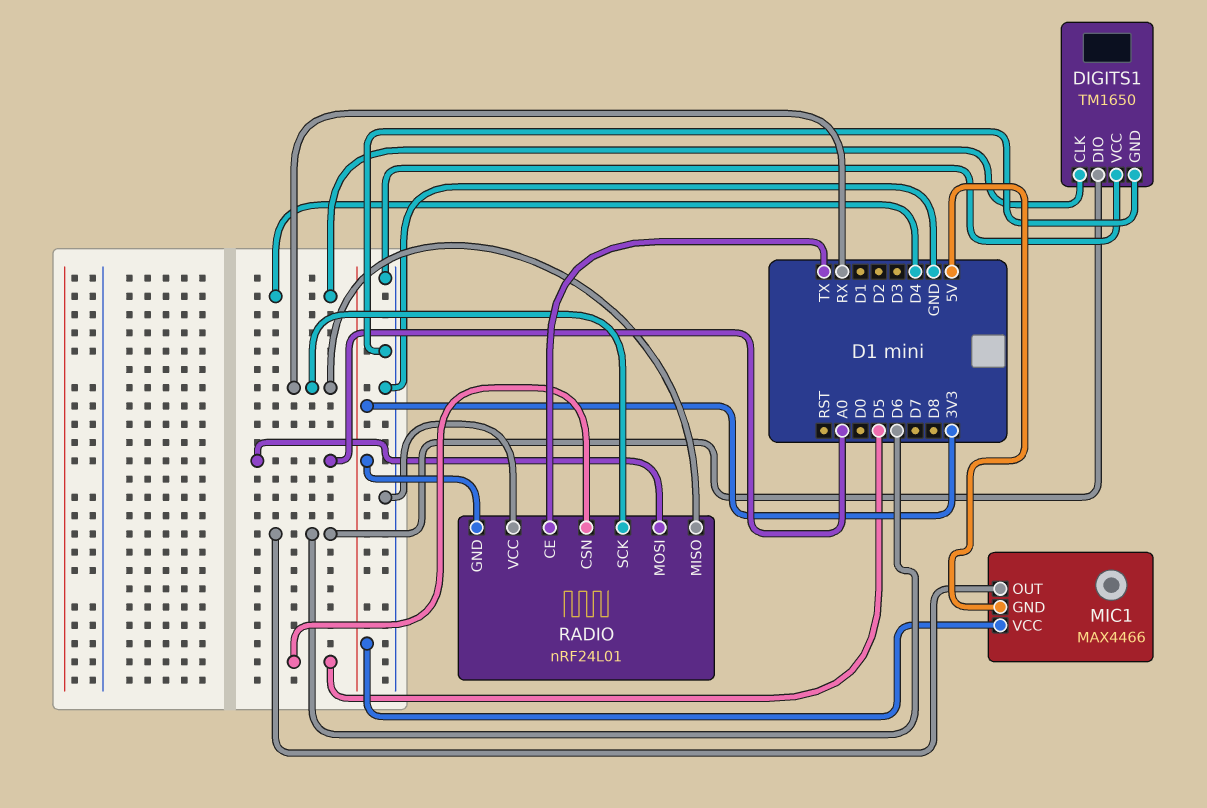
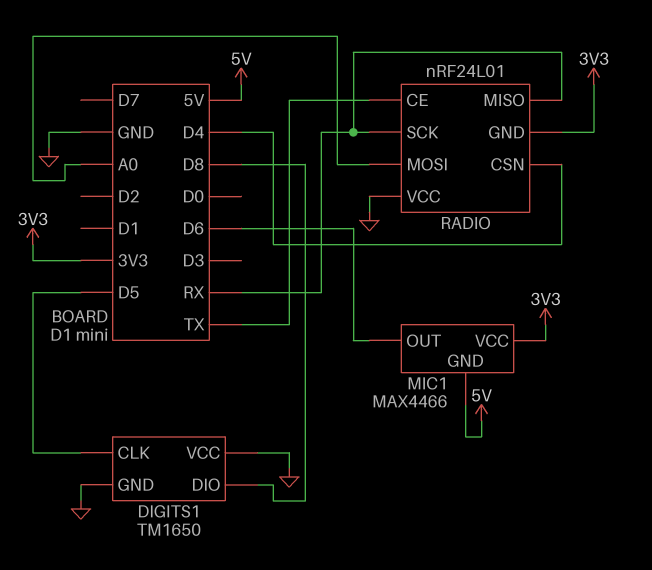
DIGITS1 pin CLK: D4 -> D5
DIGITS1 pin DIO: D6 -> D8
RADIO pin CSN: D5 -> D4

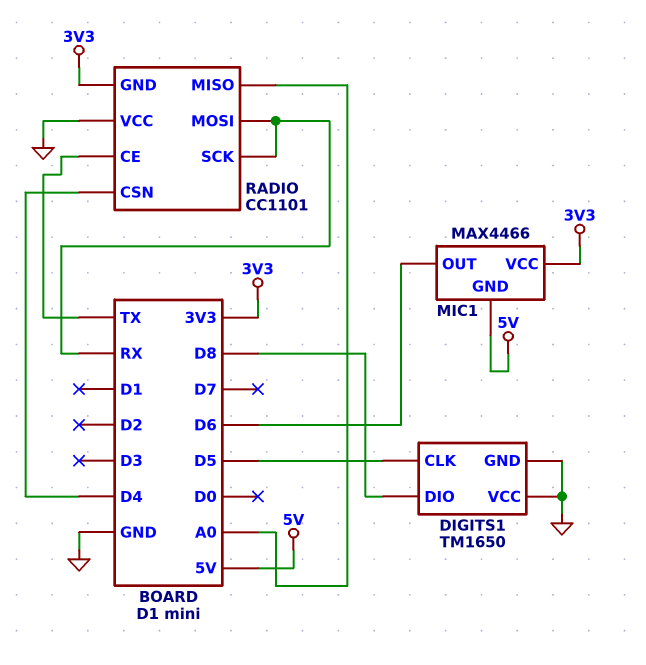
RADIO: nRF24L01 -> CC1101
RADIO pin MISO: RX -> A0
RADIO pin MOSI: A0 -> RX

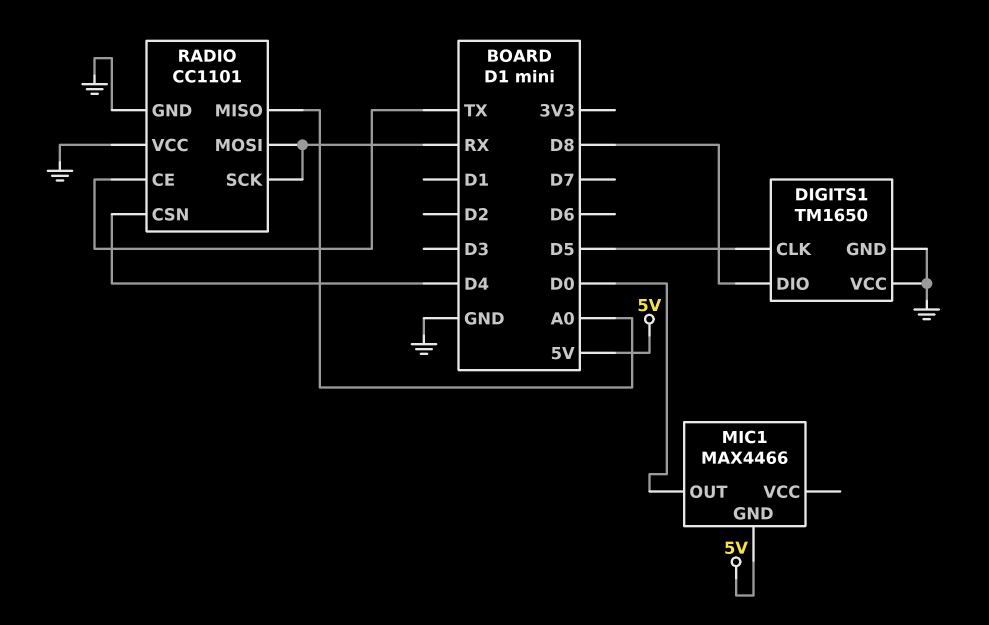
MIC1 pin OUT: D6 -> D0
MIC1 pin VCC: 3V3 -> none
RADIO pin GND: 3V3 -> GND

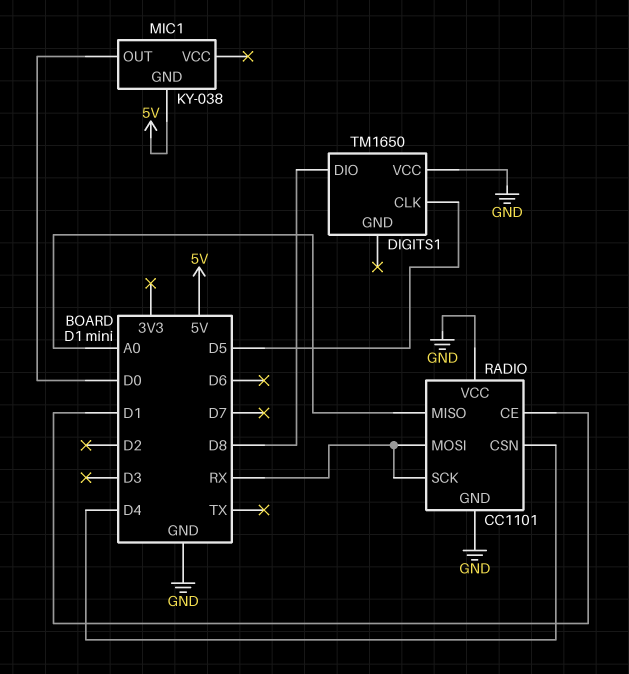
DIGITS1 pin GND: GND -> none
MIC1: MAX4466 -> KY-038
RADIO pin CE: TX -> D1

